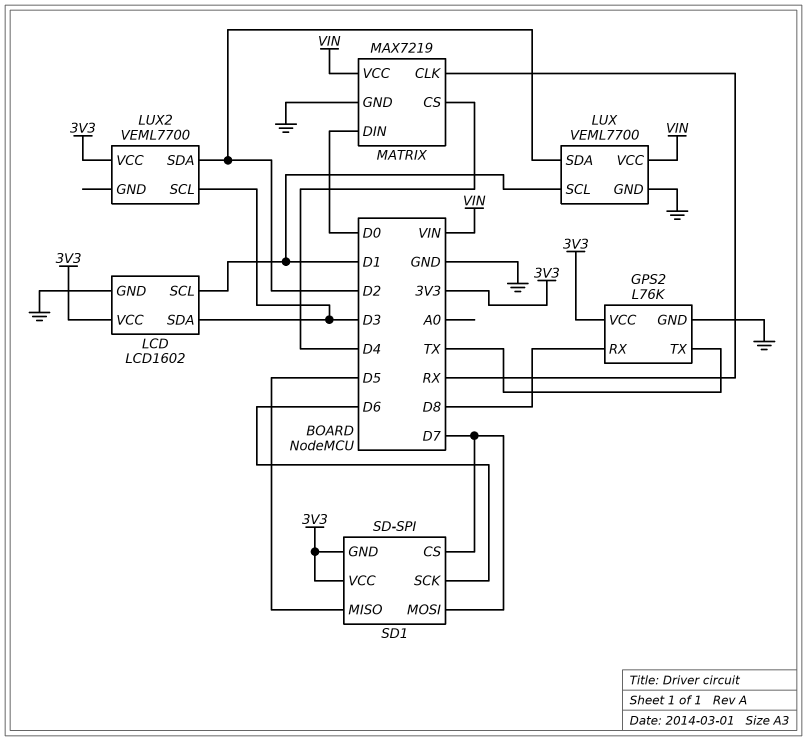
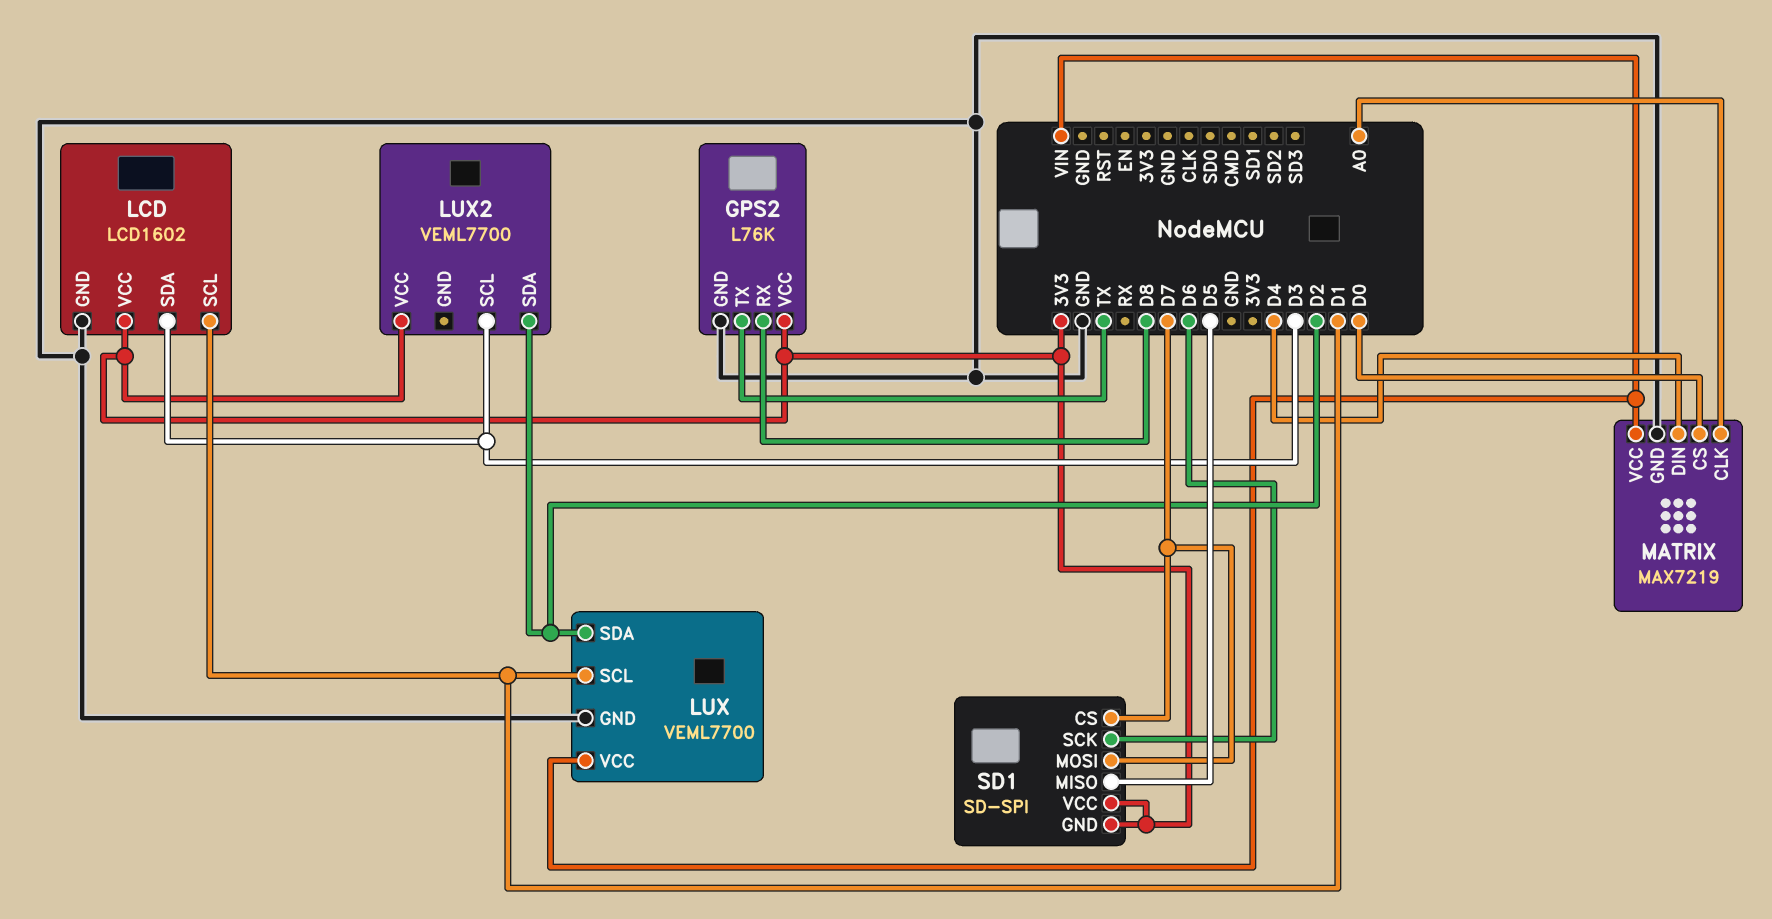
MATRIX pin CLK: RX -> A0
MATRIX pin CS: D4 -> D0
MATRIX pin DIN: D0 -> D4

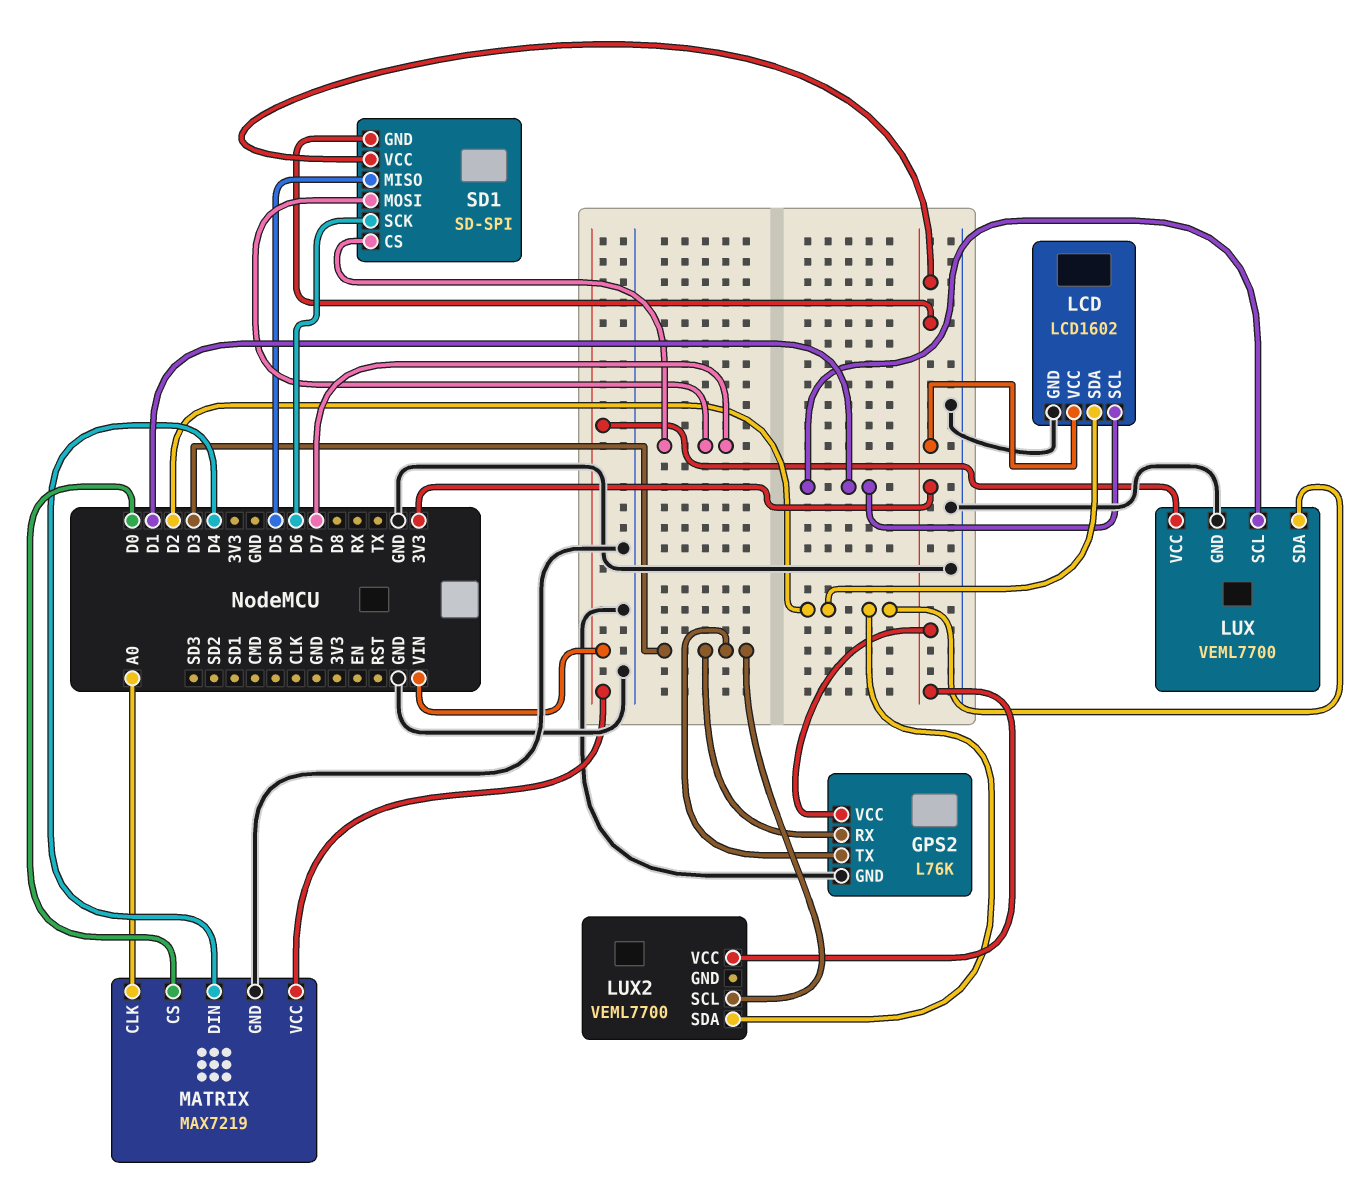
GPS2 pin RX: D8 -> D3
GPS2 pin TX: TX -> D3
LCD pin SDA: D3 -> D2

